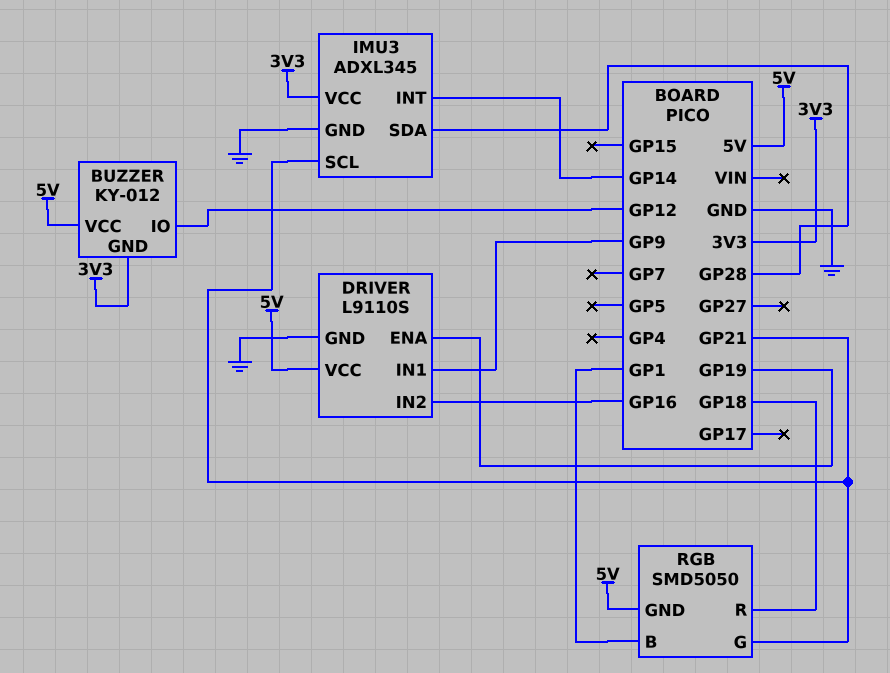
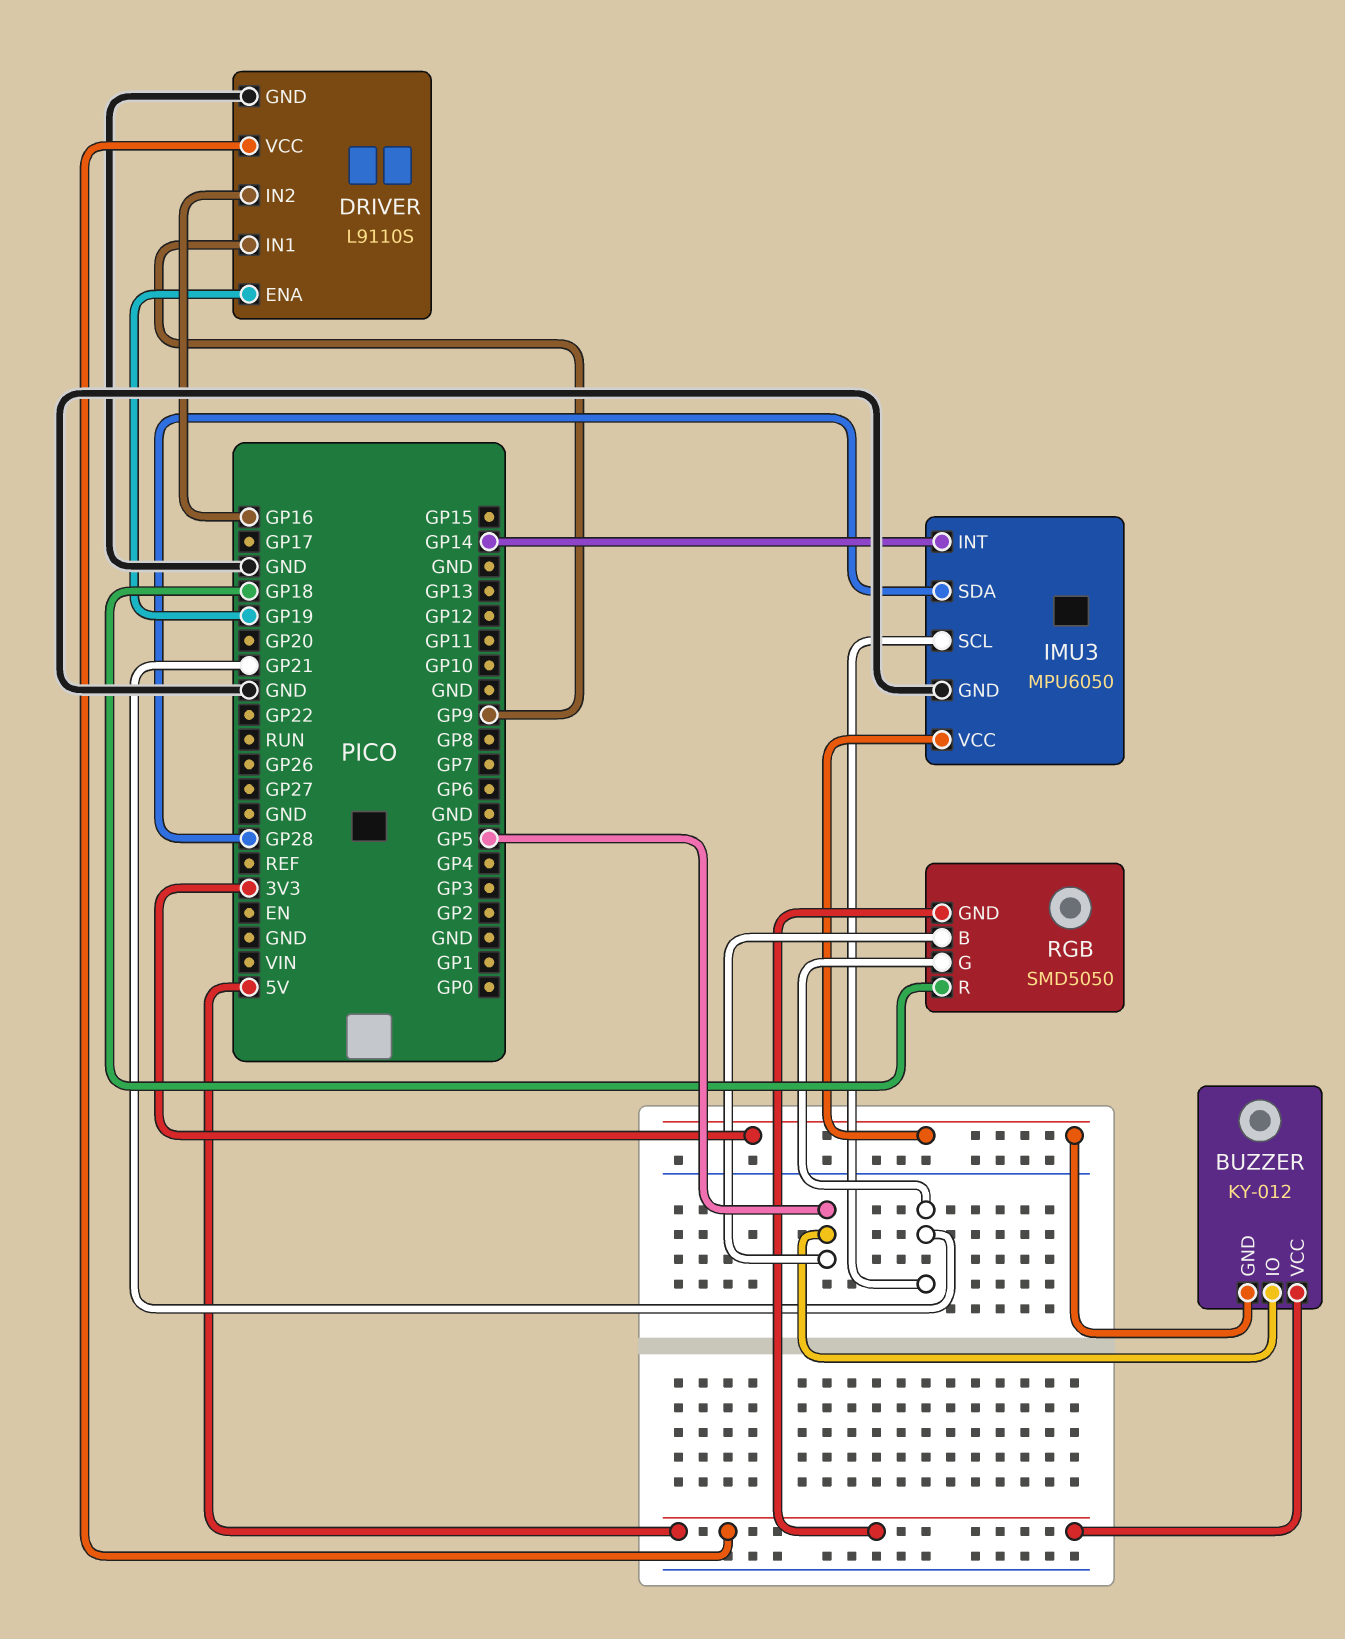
BUZZER pin IO: GP12 -> GP5
IMU3: ADXL345 -> MPU6050
RGB pin B: GP1 -> GP5

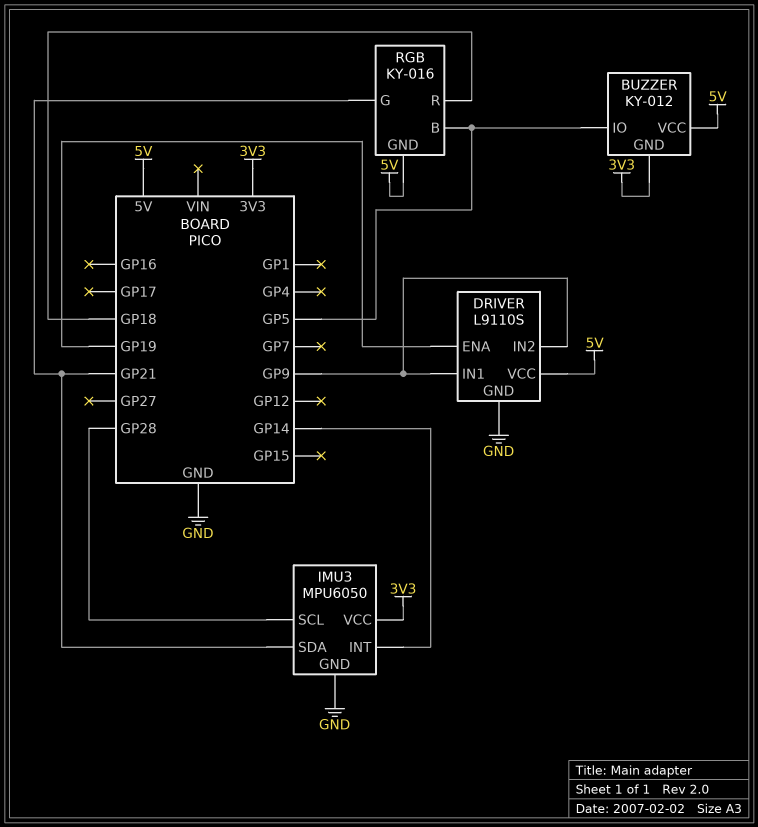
DRIVER pin IN2: GP16 -> GP9
IMU3 pin SCL: GP21 -> GP28
IMU3 pin SDA: GP28 -> GP21
RGB: SMD5050 -> KY-016

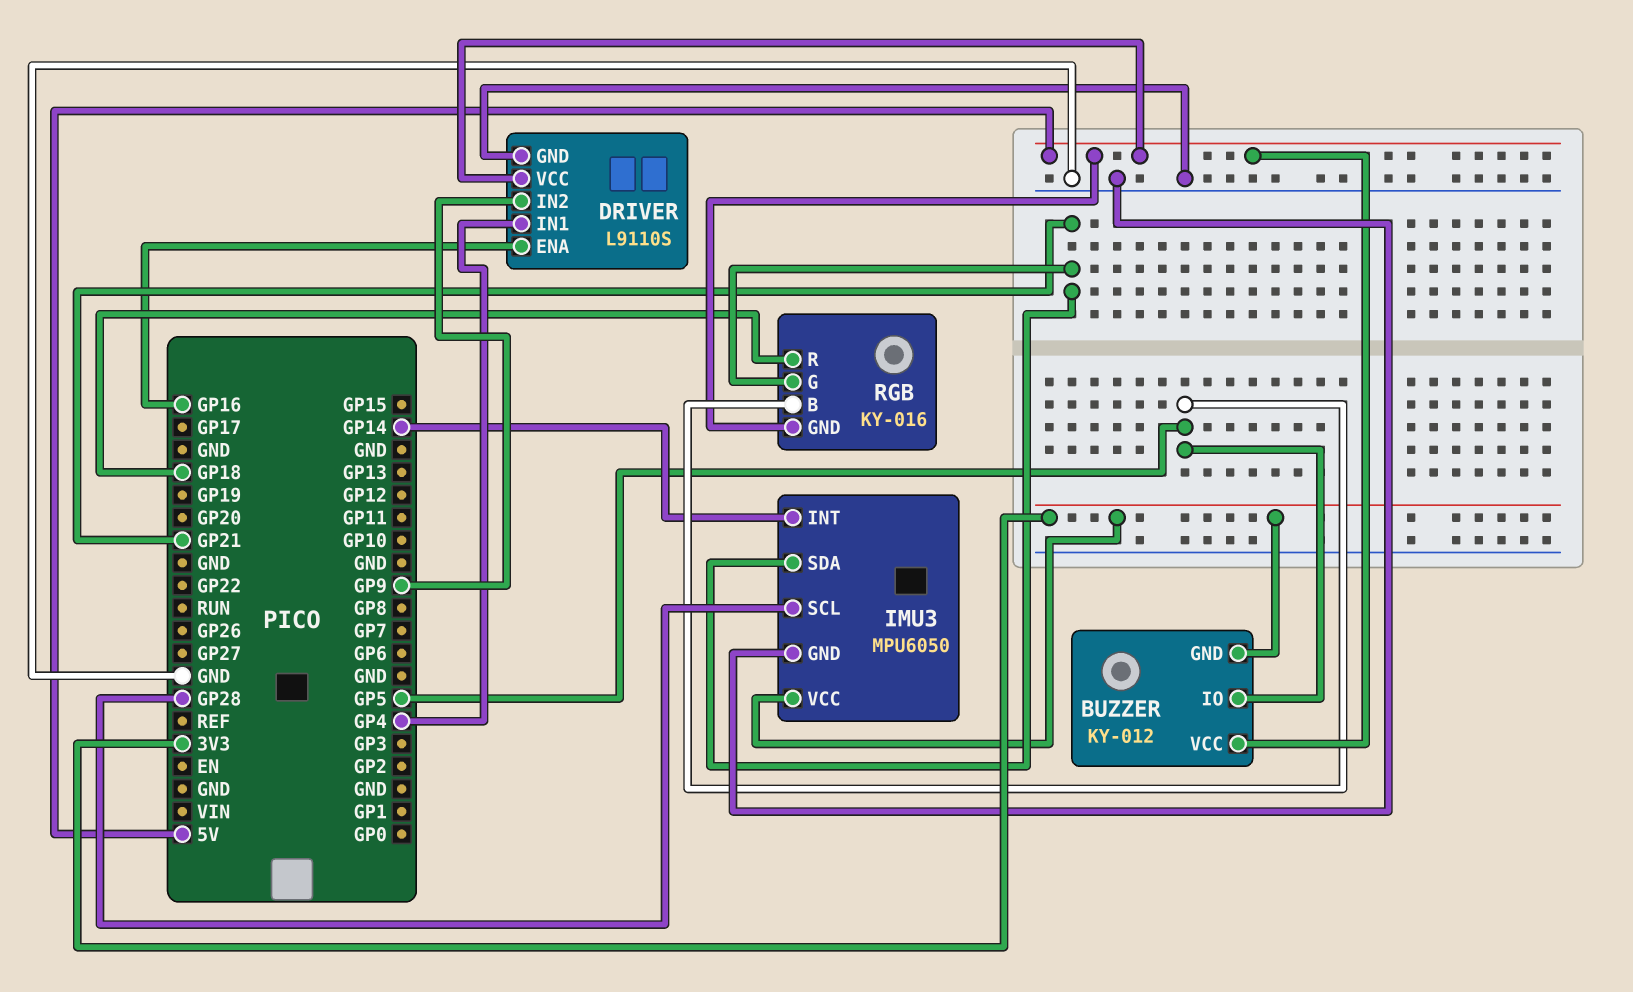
DRIVER pin ENA: GP19 -> GP16
DRIVER pin IN1: GP9 -> GP4

